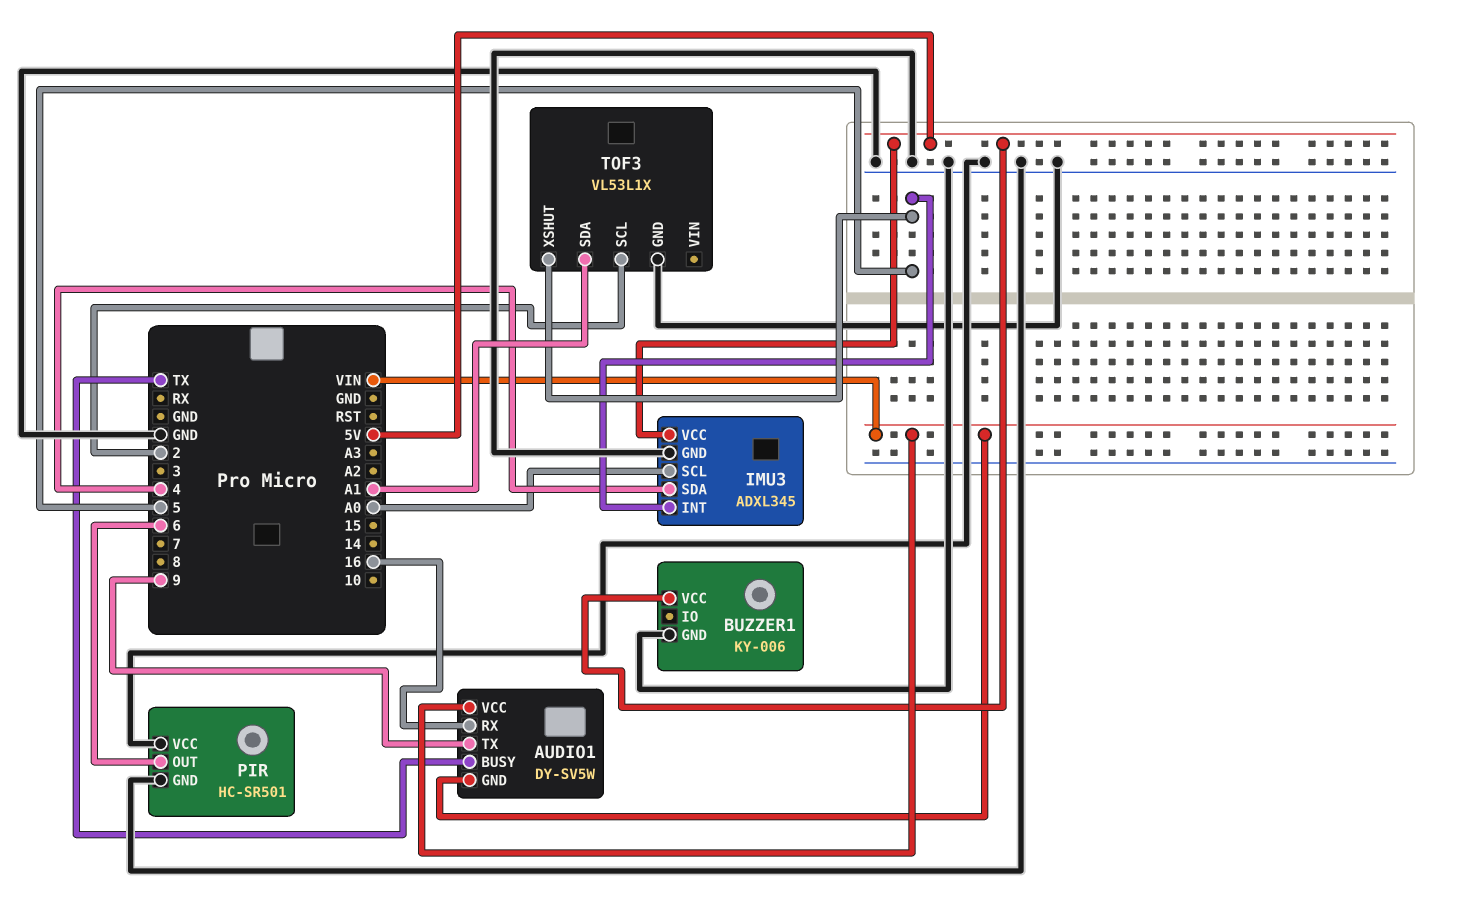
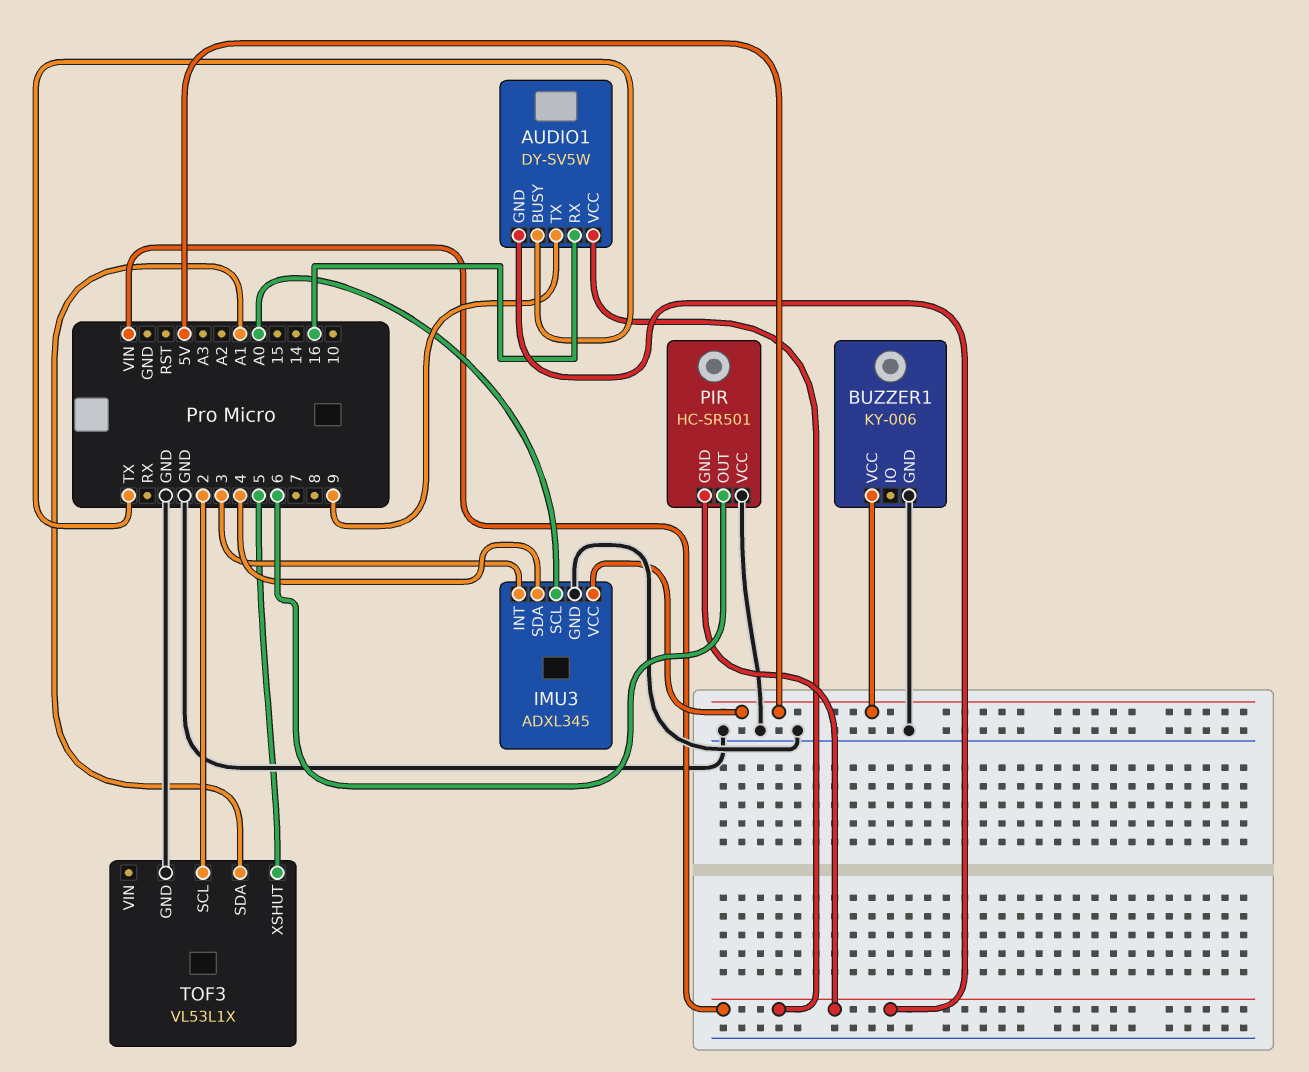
IMU3 pin INT: 5 -> 3
PIR pin GND: GND -> VIN

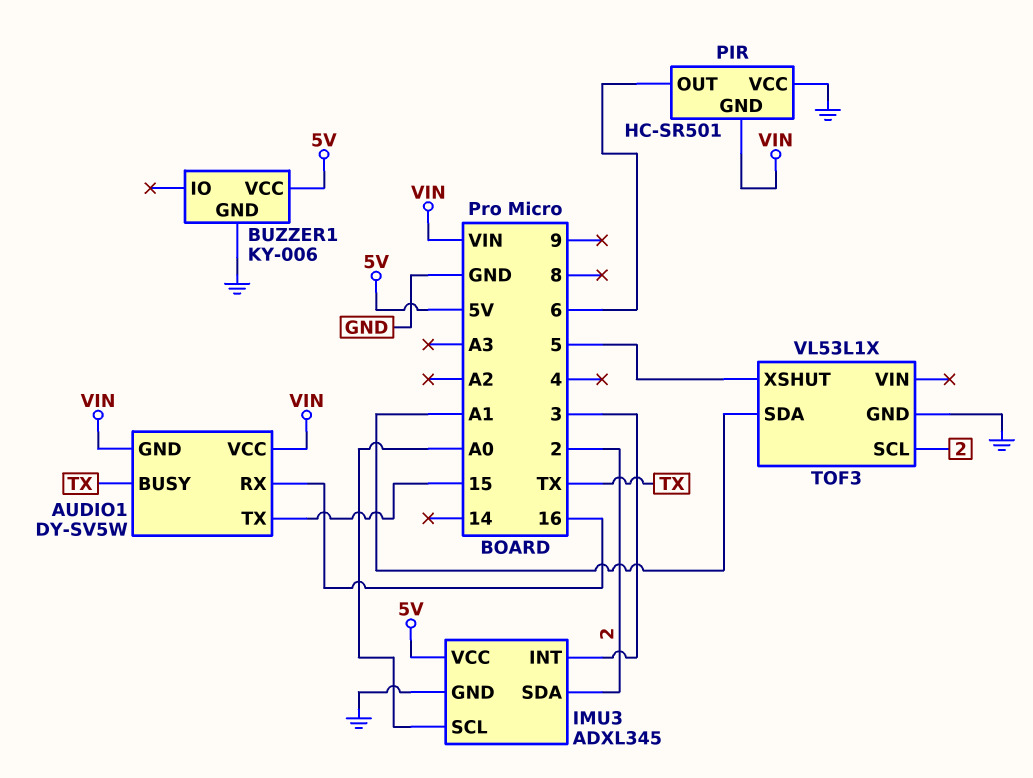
AUDIO1 pin TX: 9 -> 15
IMU3 pin SDA: 4 -> 2

